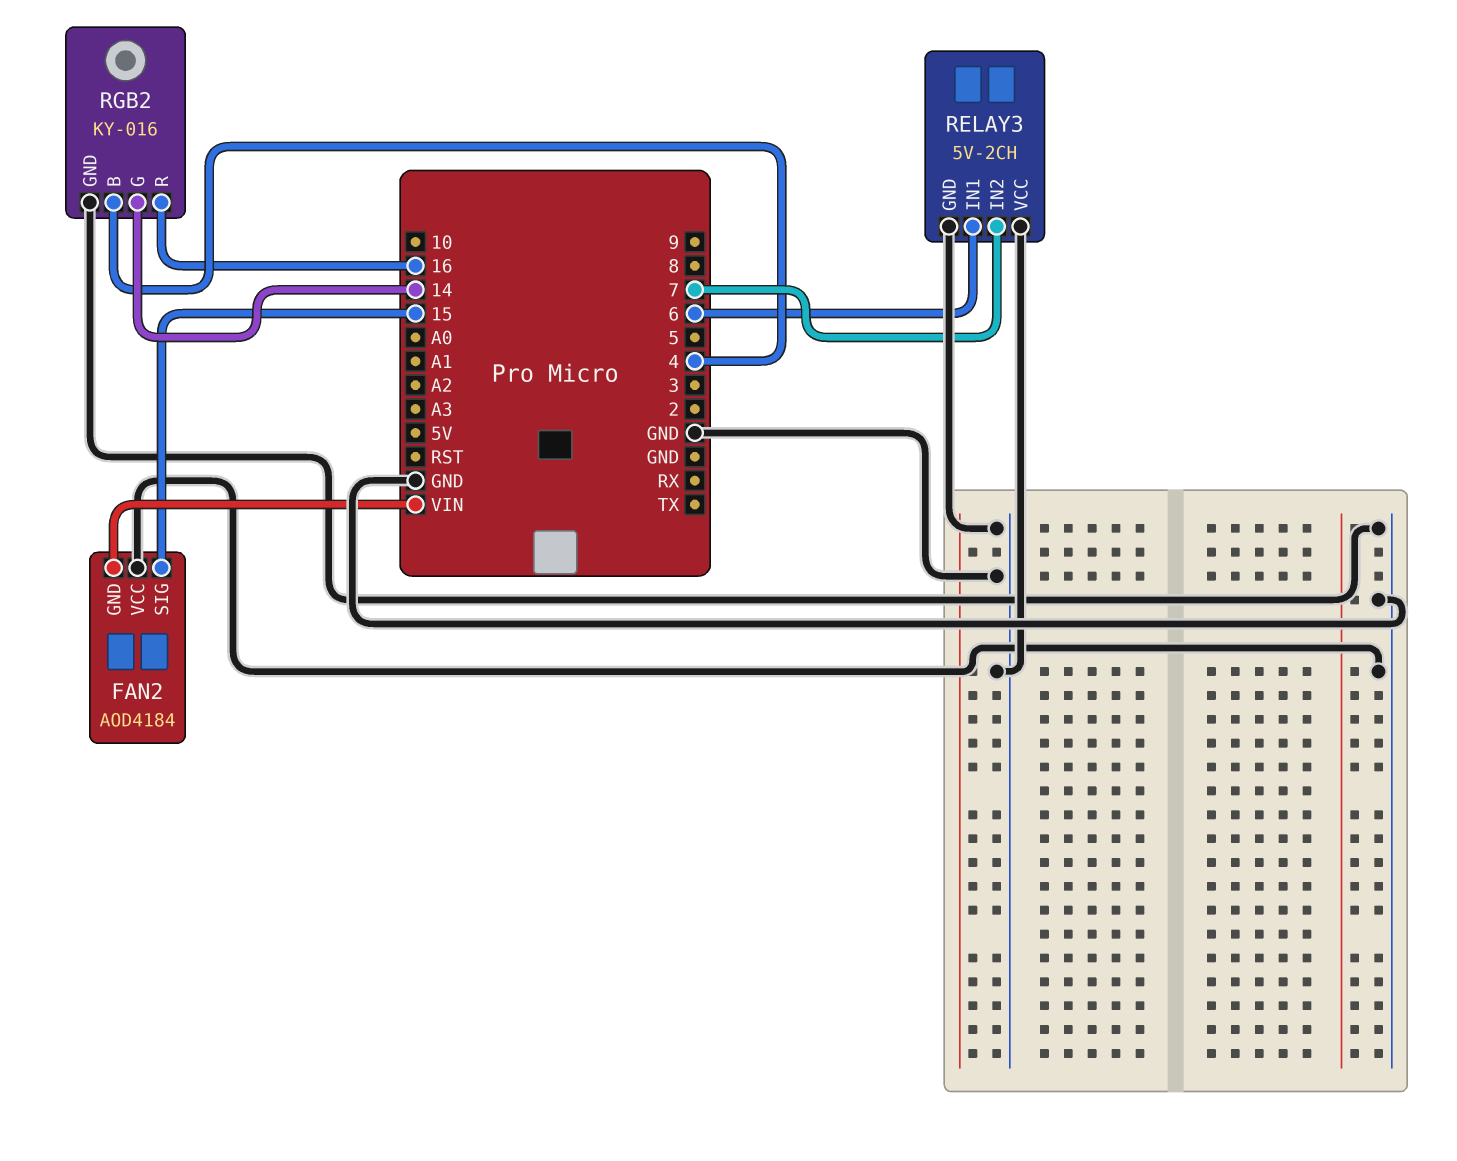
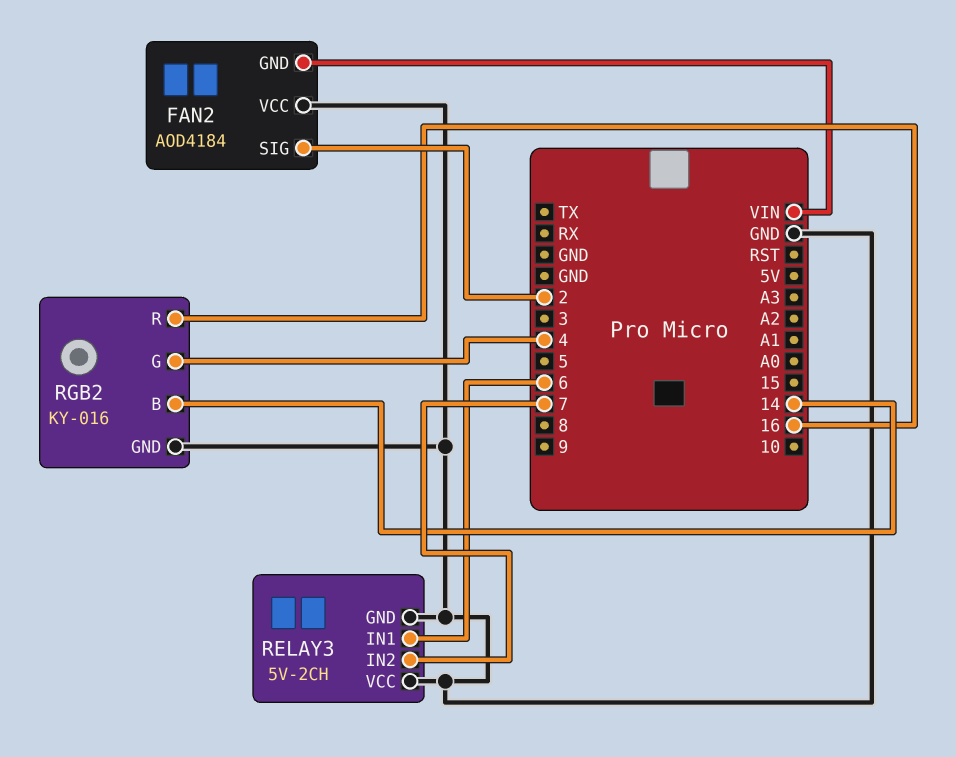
FAN2 pin SIG: 15 -> 2
RGB2 pin B: 4 -> 14
RGB2 pin G: 14 -> 4

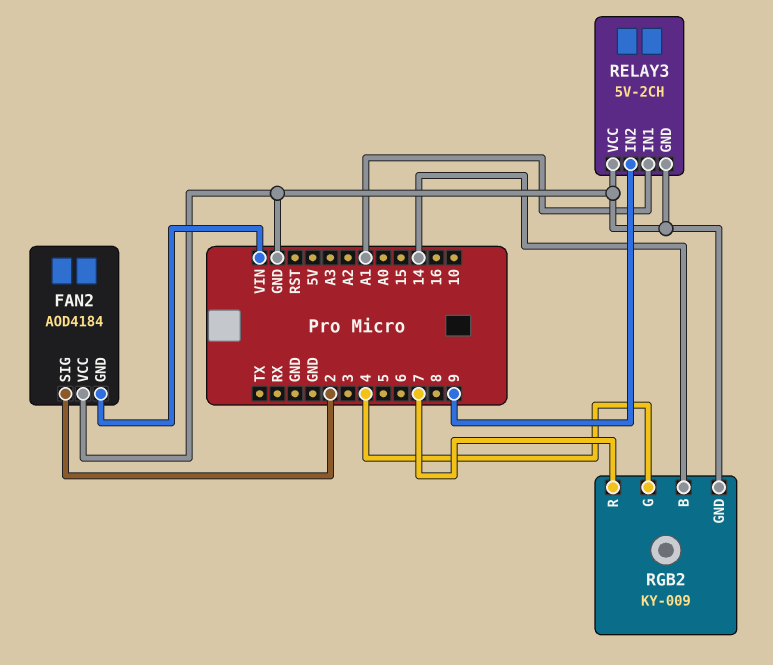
RELAY3 pin IN1: 6 -> A1
RELAY3 pin IN2: 7 -> 9
RGB2: KY-016 -> KY-009
RGB2 pin R: 16 -> 7

